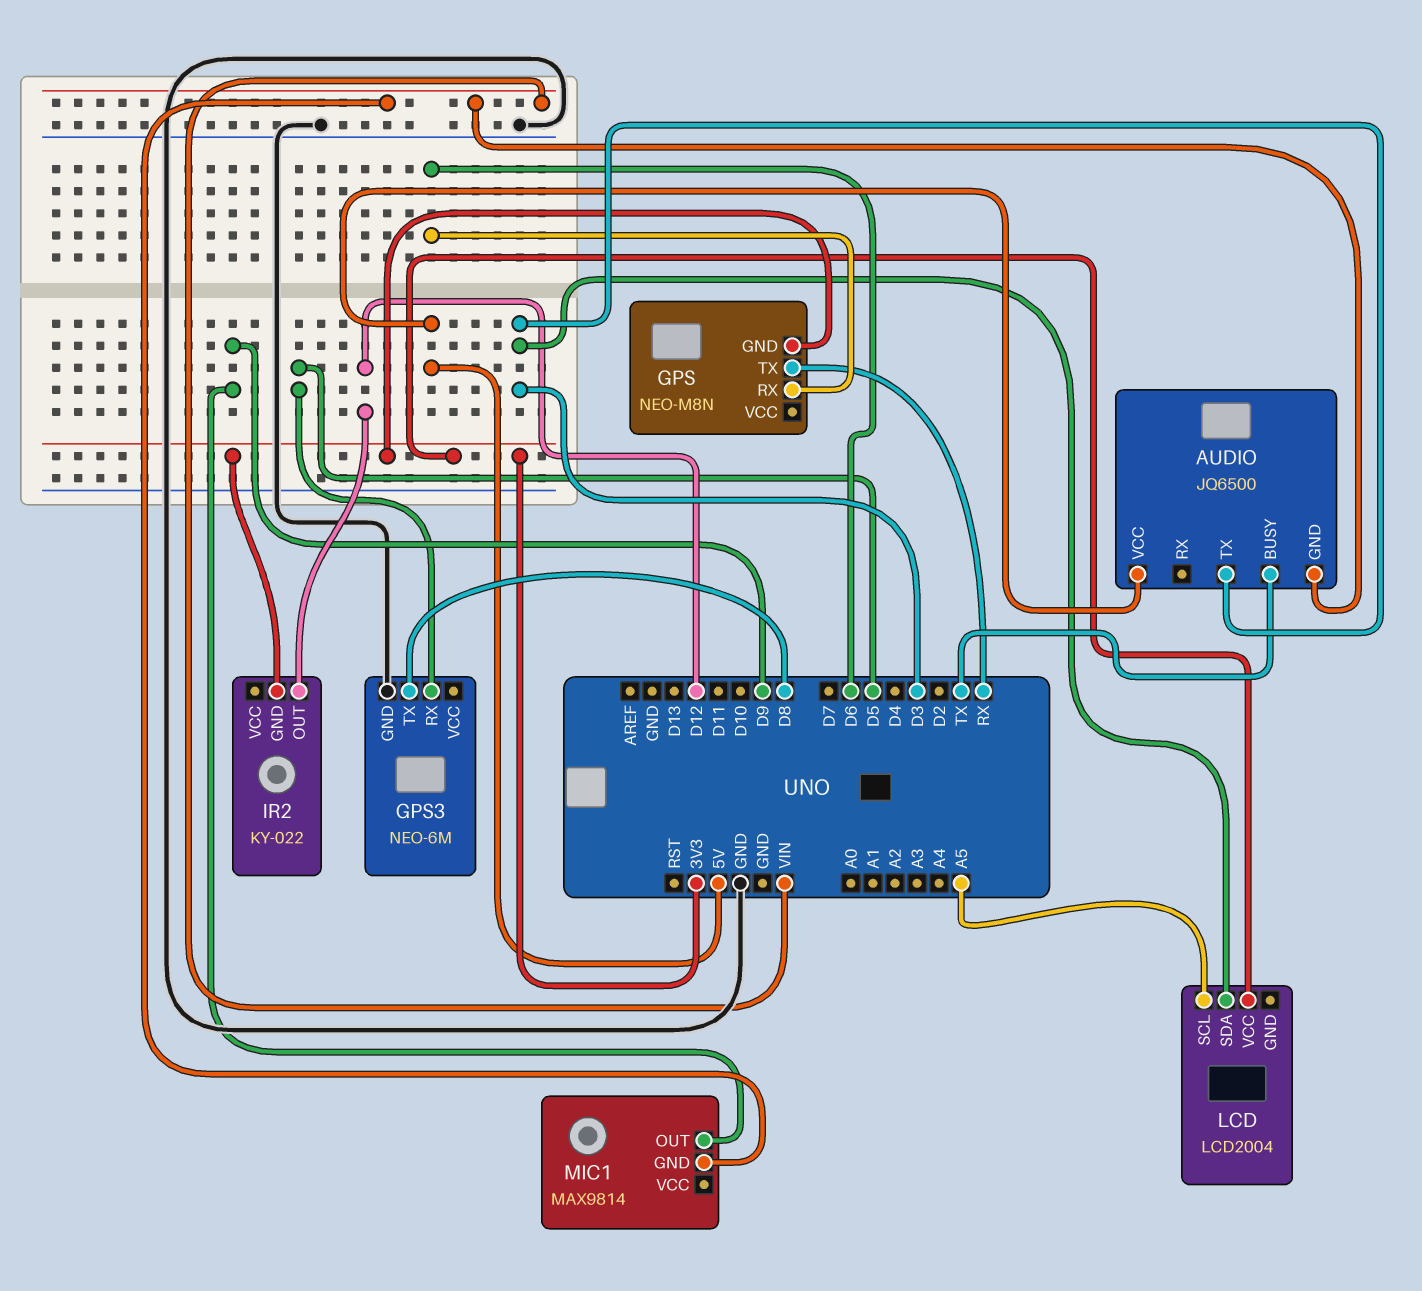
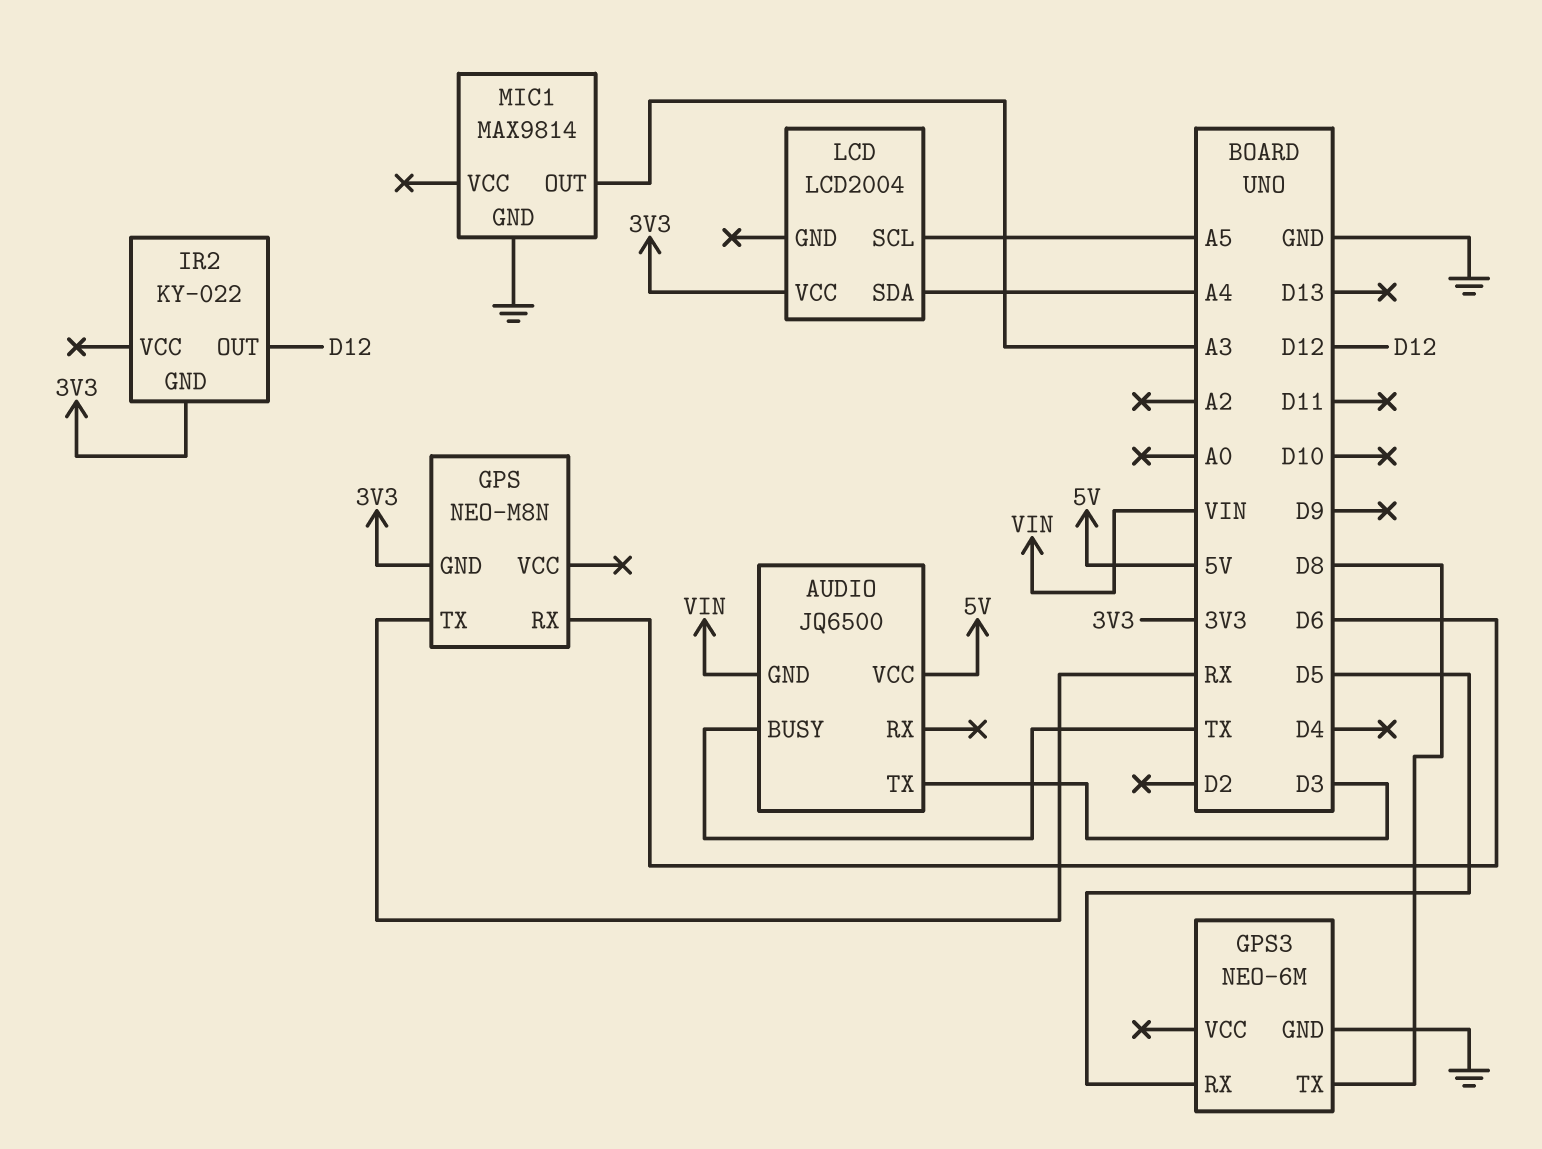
LCD pin SDA: D3 -> A4
MIC1 pin GND: VIN -> GND
MIC1 pin OUT: D9 -> A3

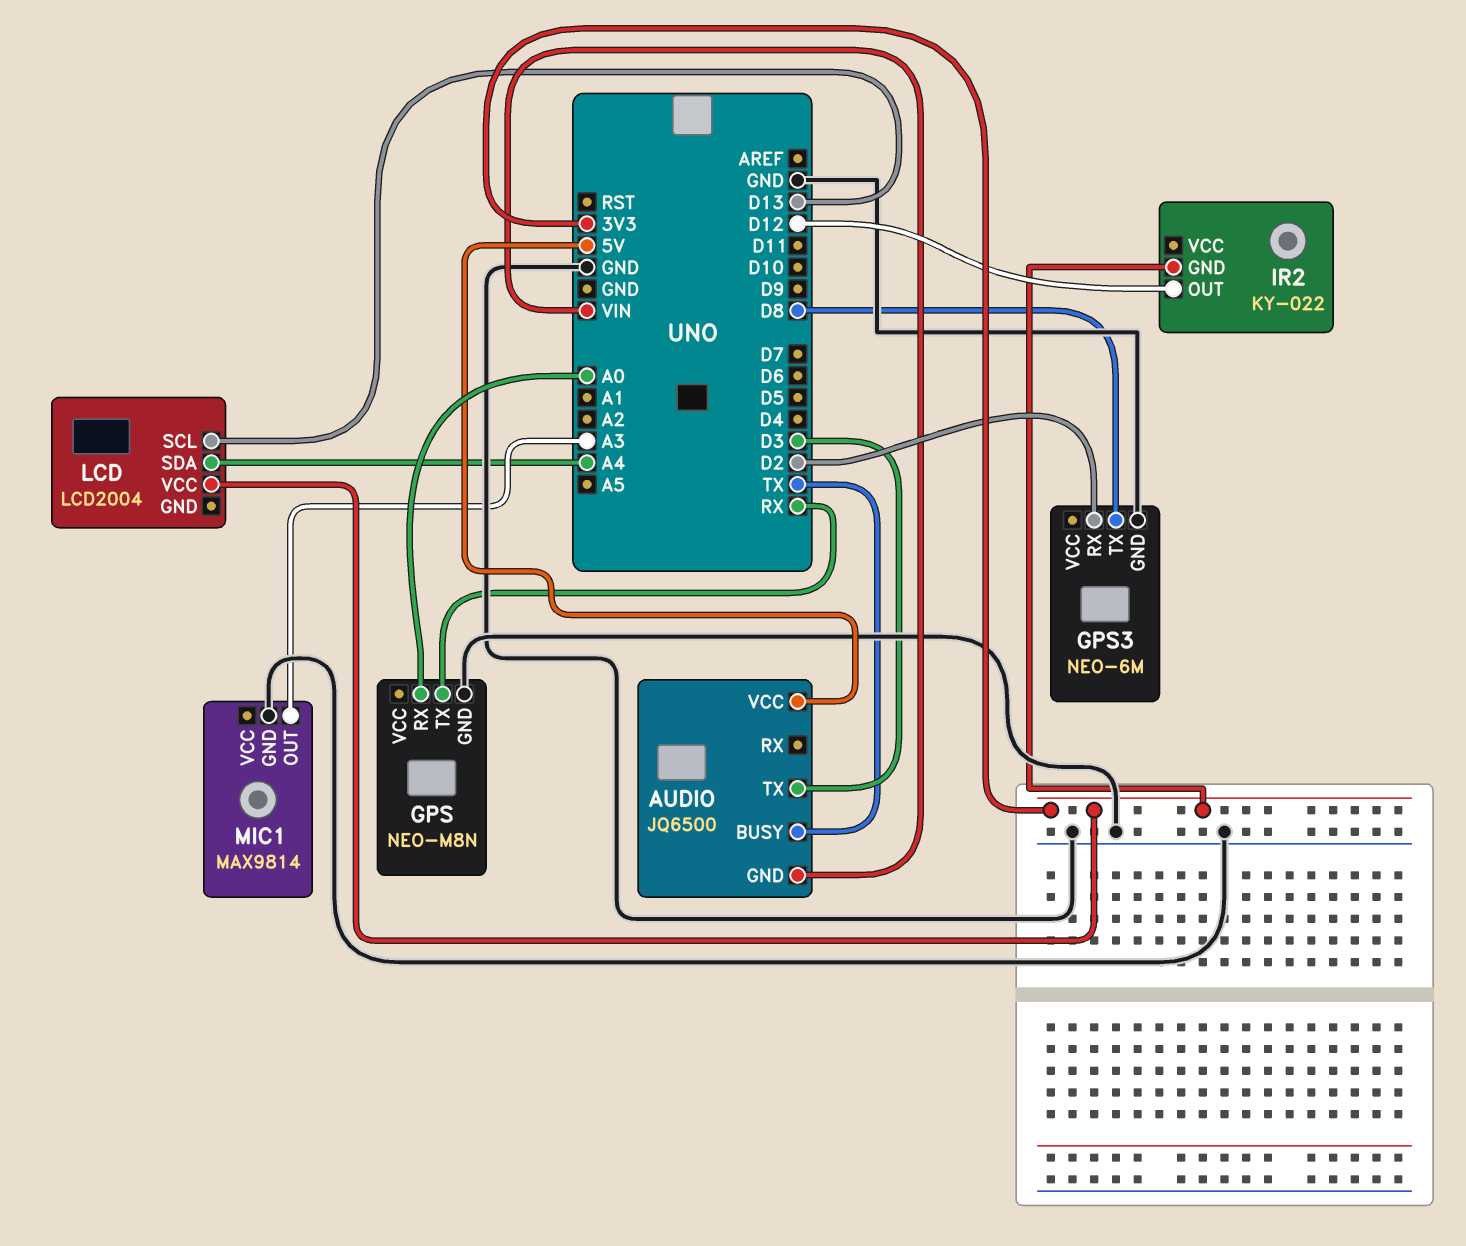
GPS pin GND: 3V3 -> GND
GPS pin RX: D6 -> A0
GPS3 pin RX: D5 -> D2
LCD pin SCL: A5 -> D13

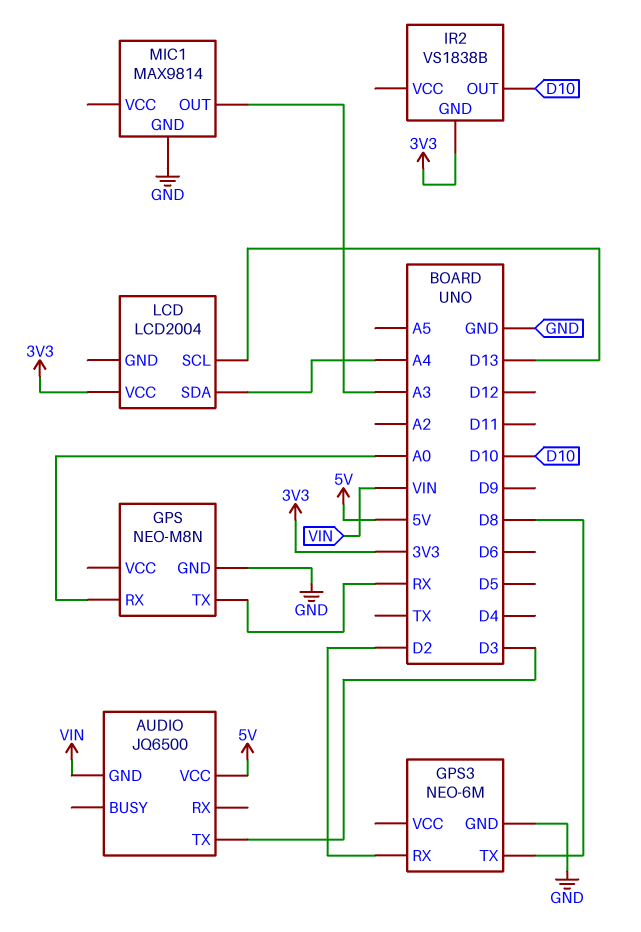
AUDIO pin BUSY: TX -> none
IR2: KY-022 -> VS1838B
IR2 pin OUT: D12 -> D10

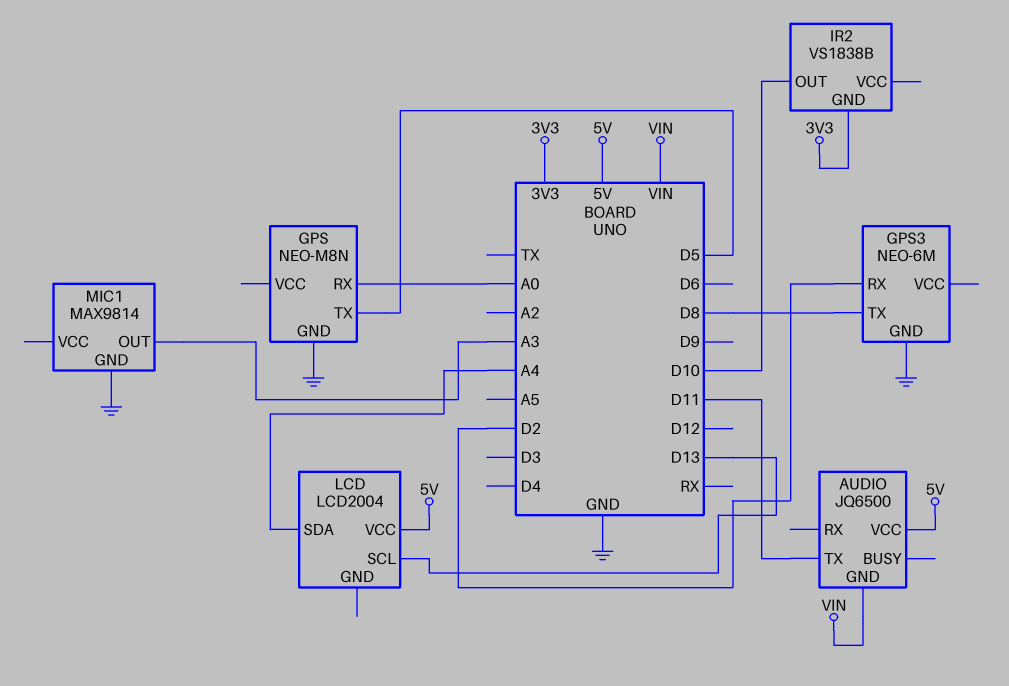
AUDIO pin TX: D3 -> D11
GPS pin TX: RX -> D5
LCD pin VCC: 3V3 -> 5V

